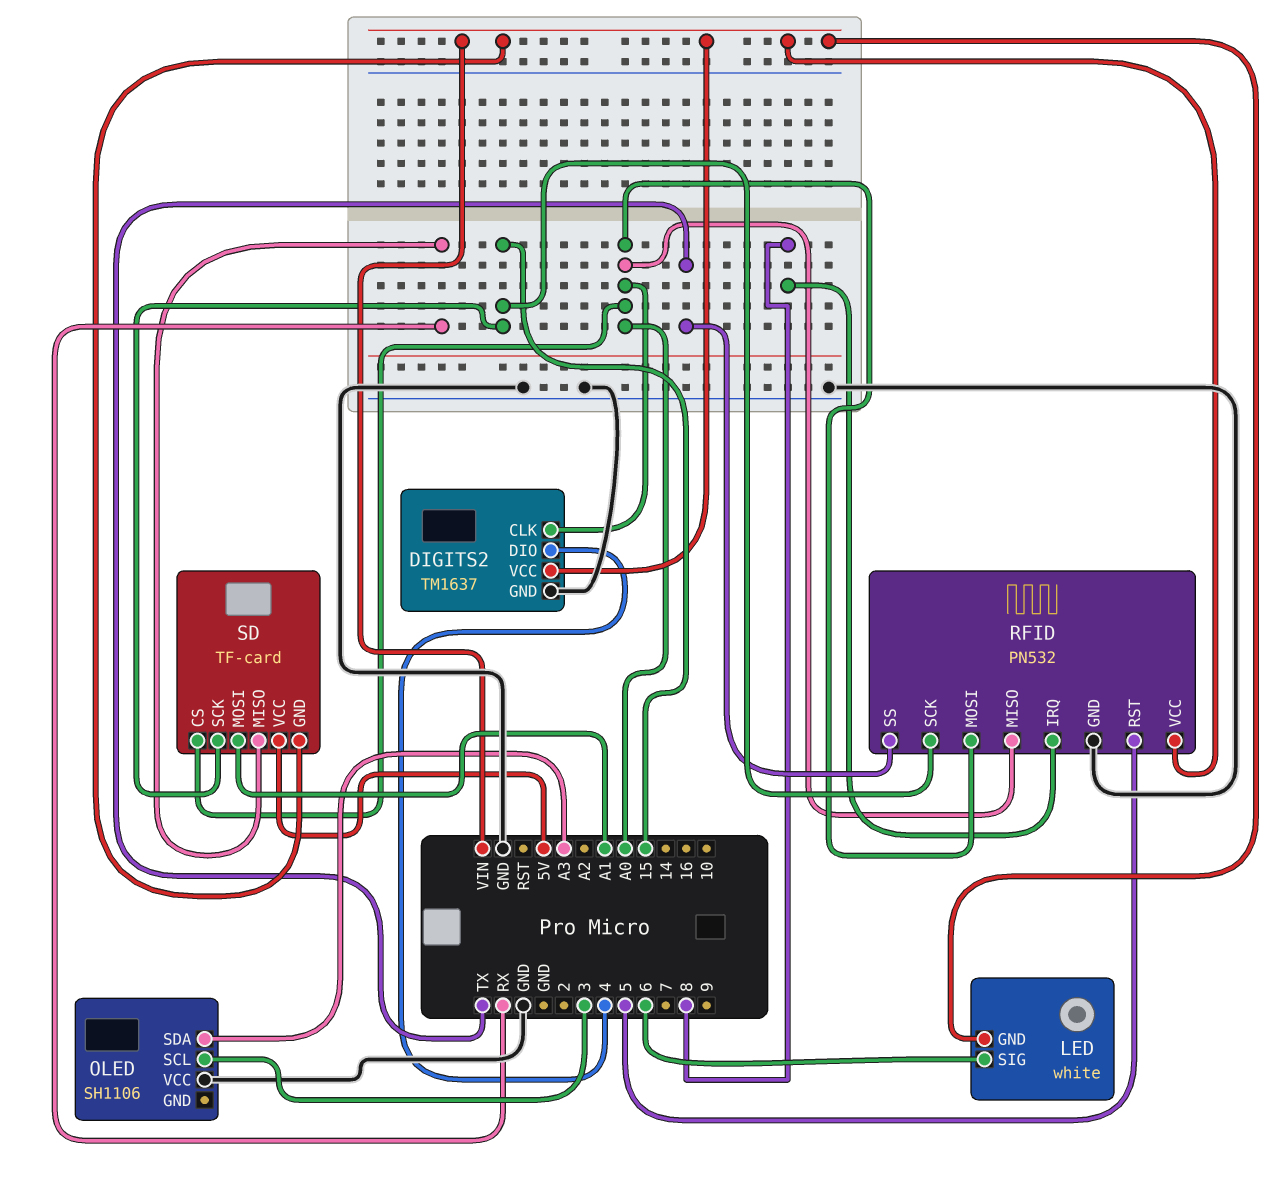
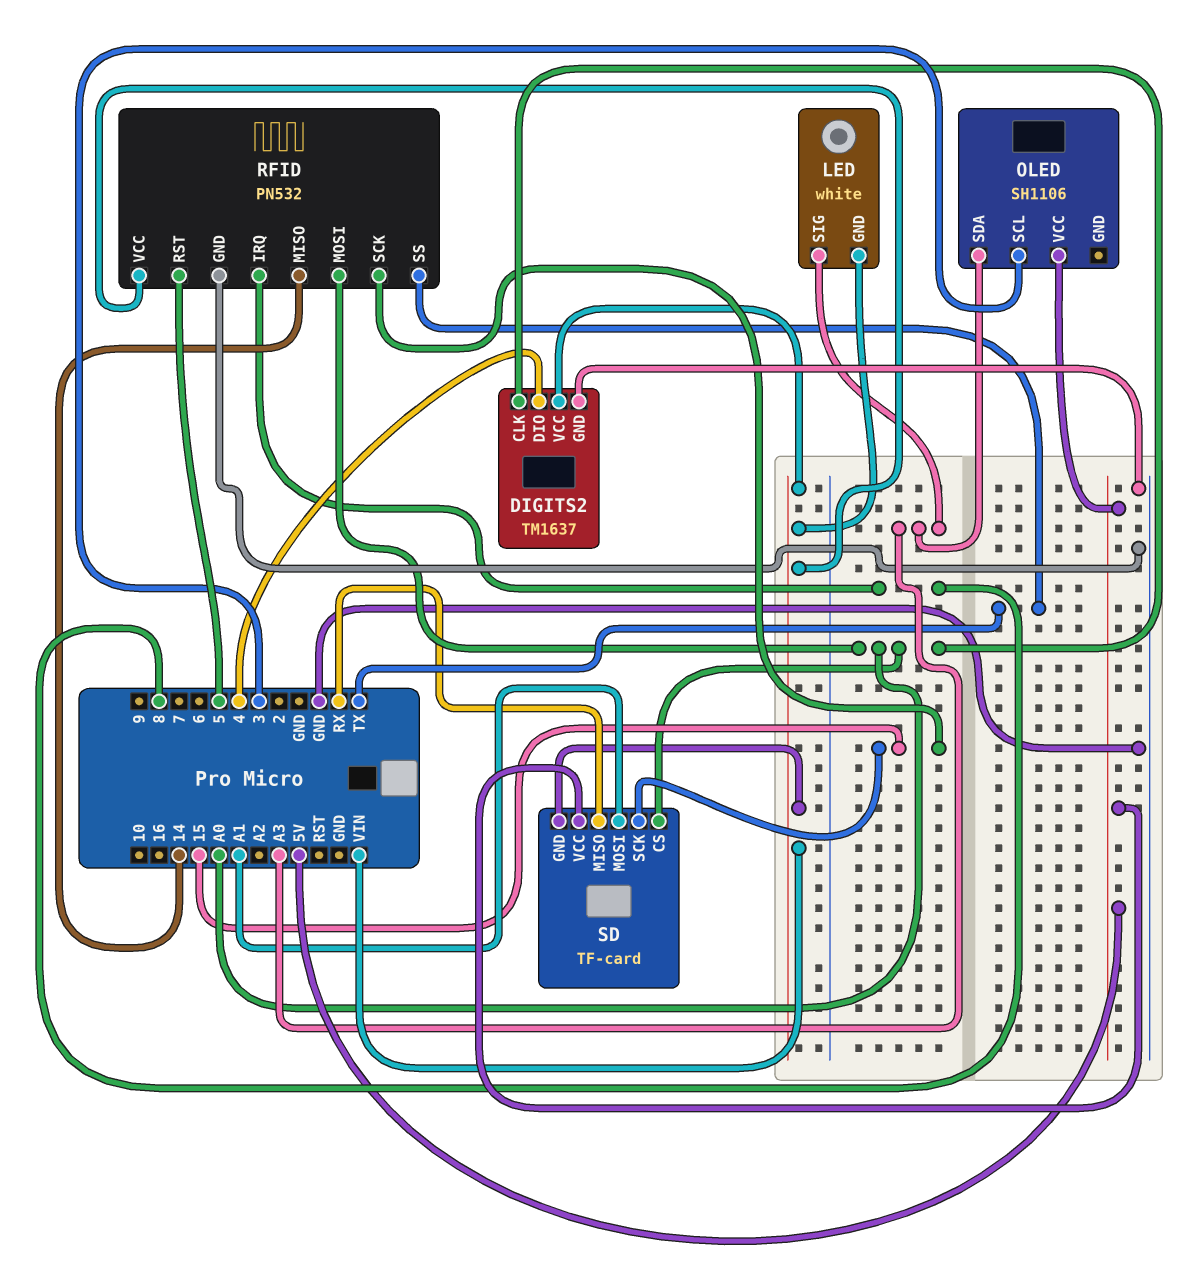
LED pin SIG: 6 -> A3
OLED pin VCC: GND -> 5V
RFID pin MISO: A0 -> 14

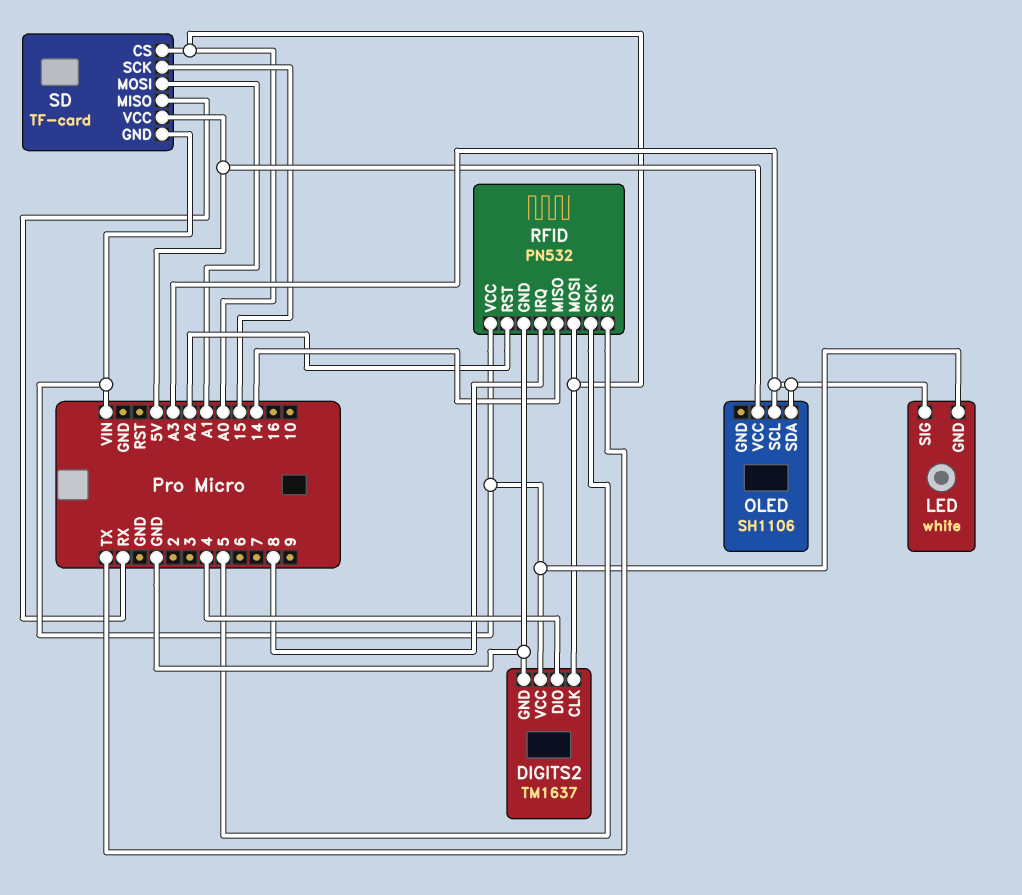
OLED pin SCL: 3 -> A3
RFID pin RST: 5 -> A2
RFID pin SCK: 15 -> 5

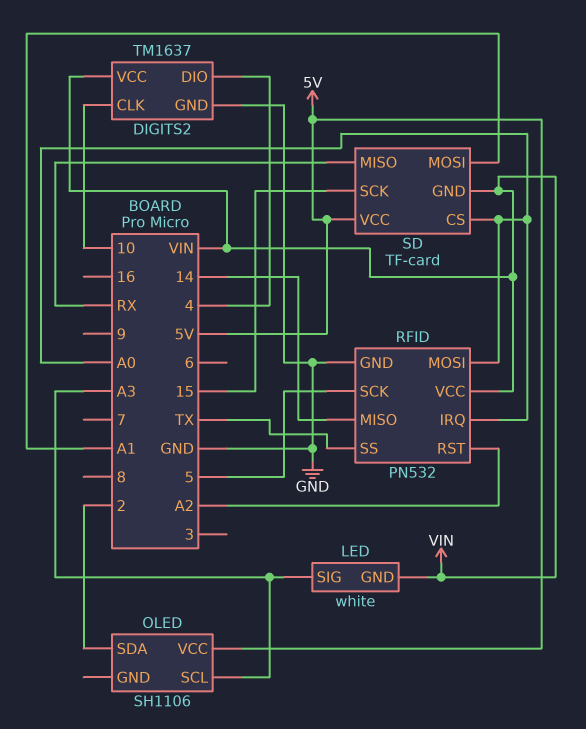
DIGITS2 pin CLK: A0 -> 10
OLED pin SDA: A3 -> 2
RFID pin IRQ: 8 -> A0

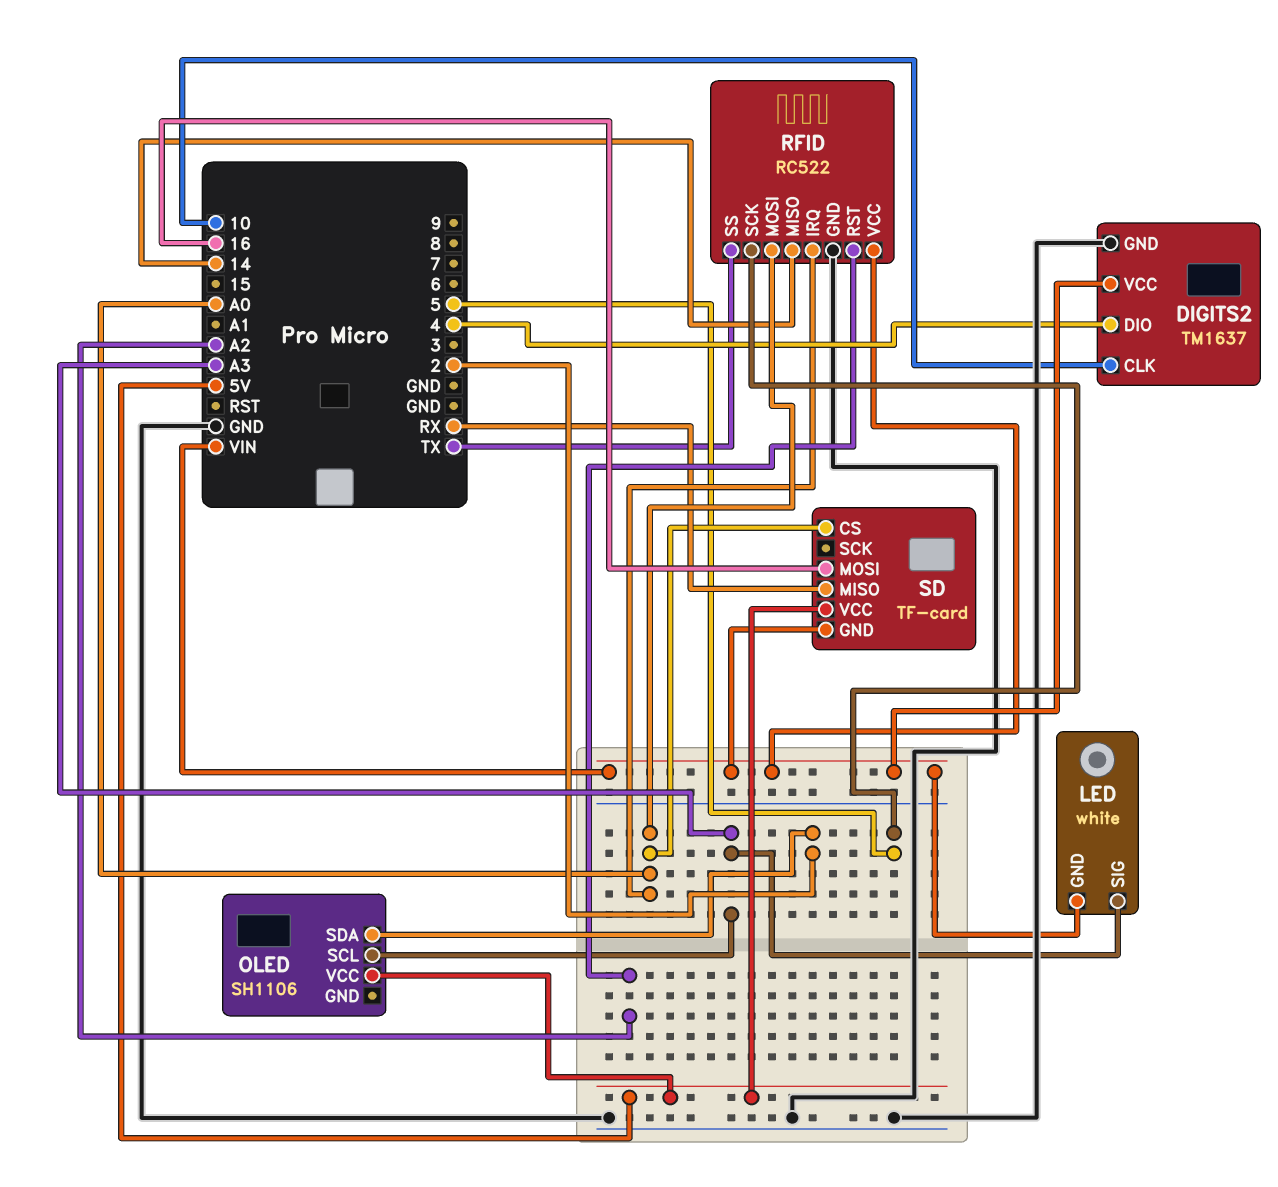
RFID: PN532 -> RC522
SD pin MOSI: A1 -> 16
SD pin SCK: 15 -> none

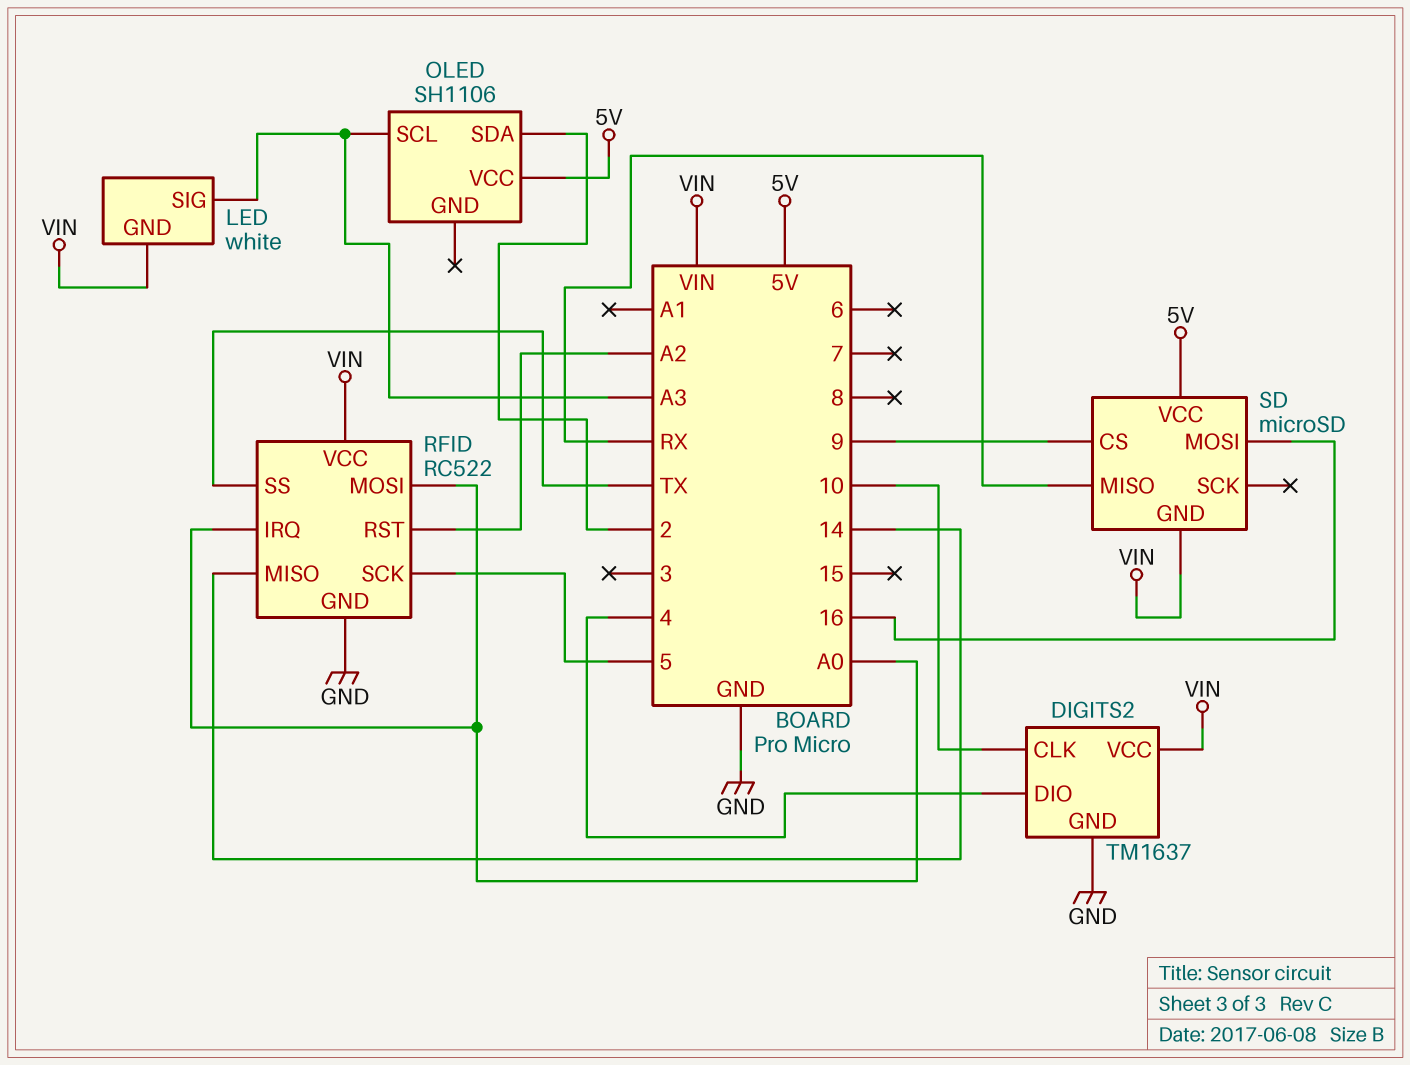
SD: TF-card -> microSD
SD pin CS: A0 -> 9

